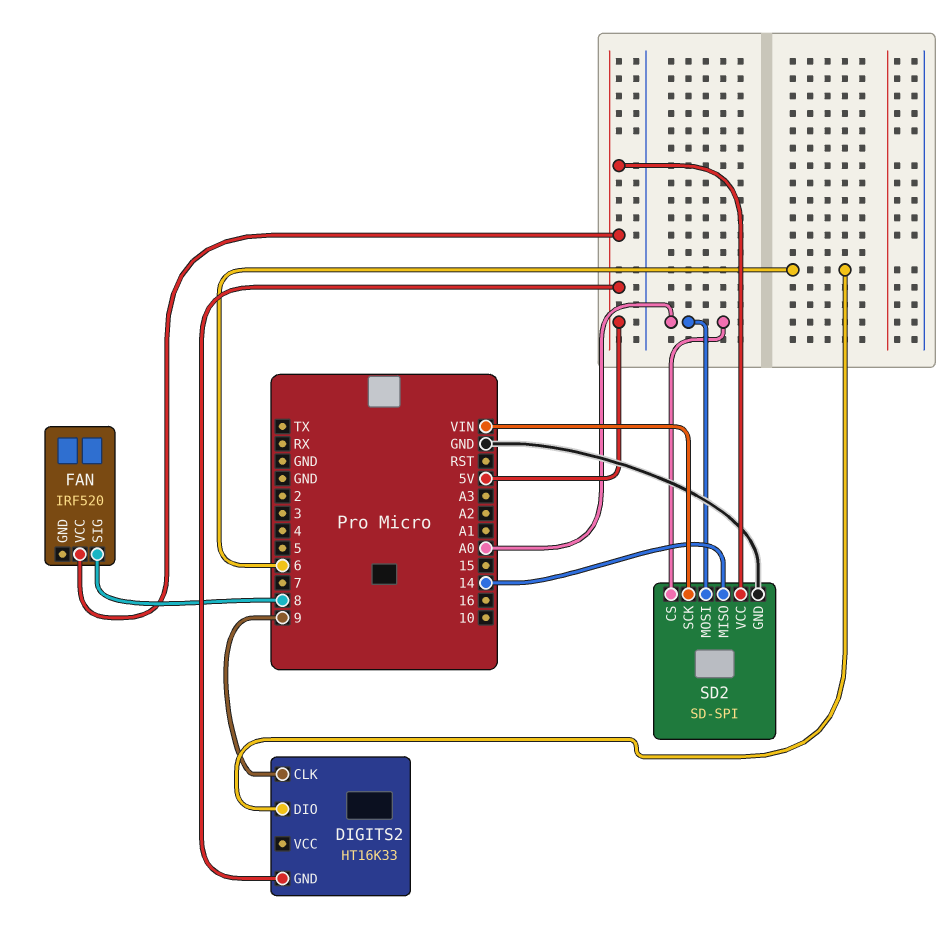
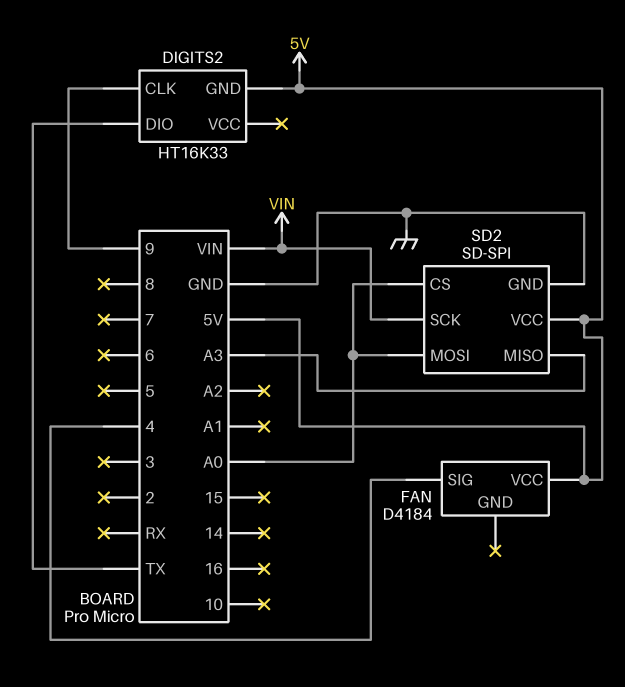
DIGITS2 pin DIO: 6 -> TX
FAN: IRF520 -> D4184
FAN pin SIG: 8 -> 4
SD2 pin MISO: 14 -> A3

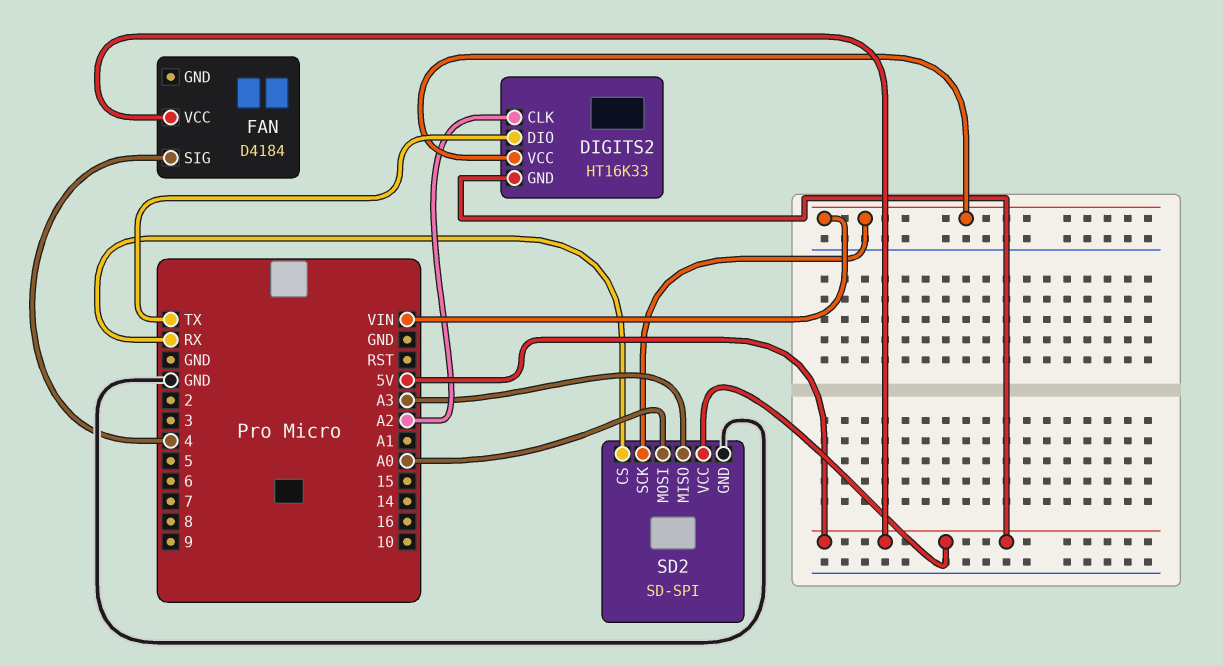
DIGITS2 pin CLK: 9 -> A2
DIGITS2 pin VCC: none -> VIN
SD2 pin CS: A0 -> RX

